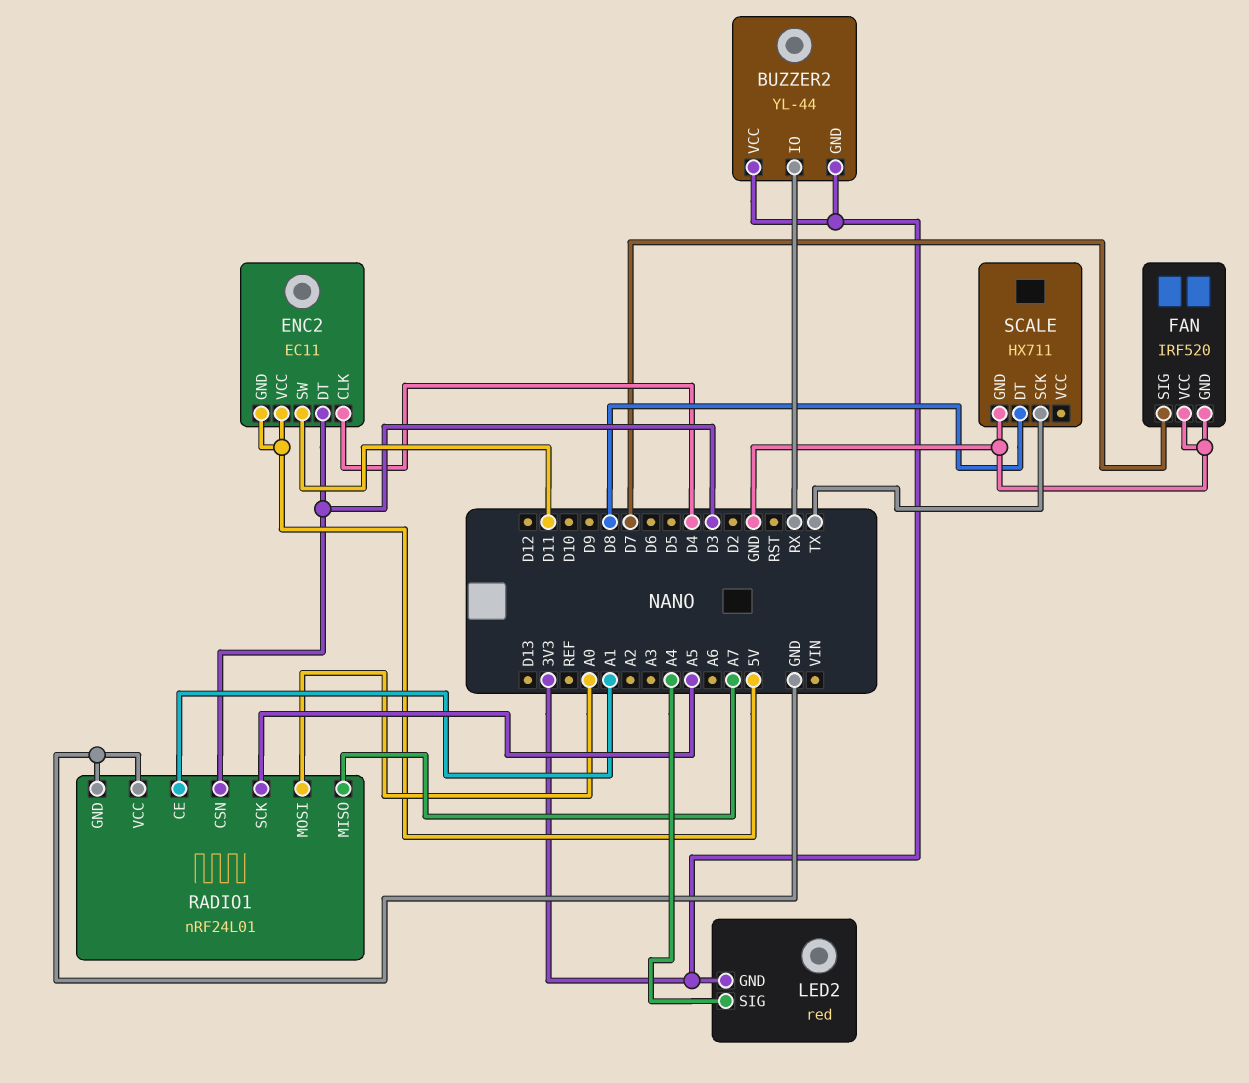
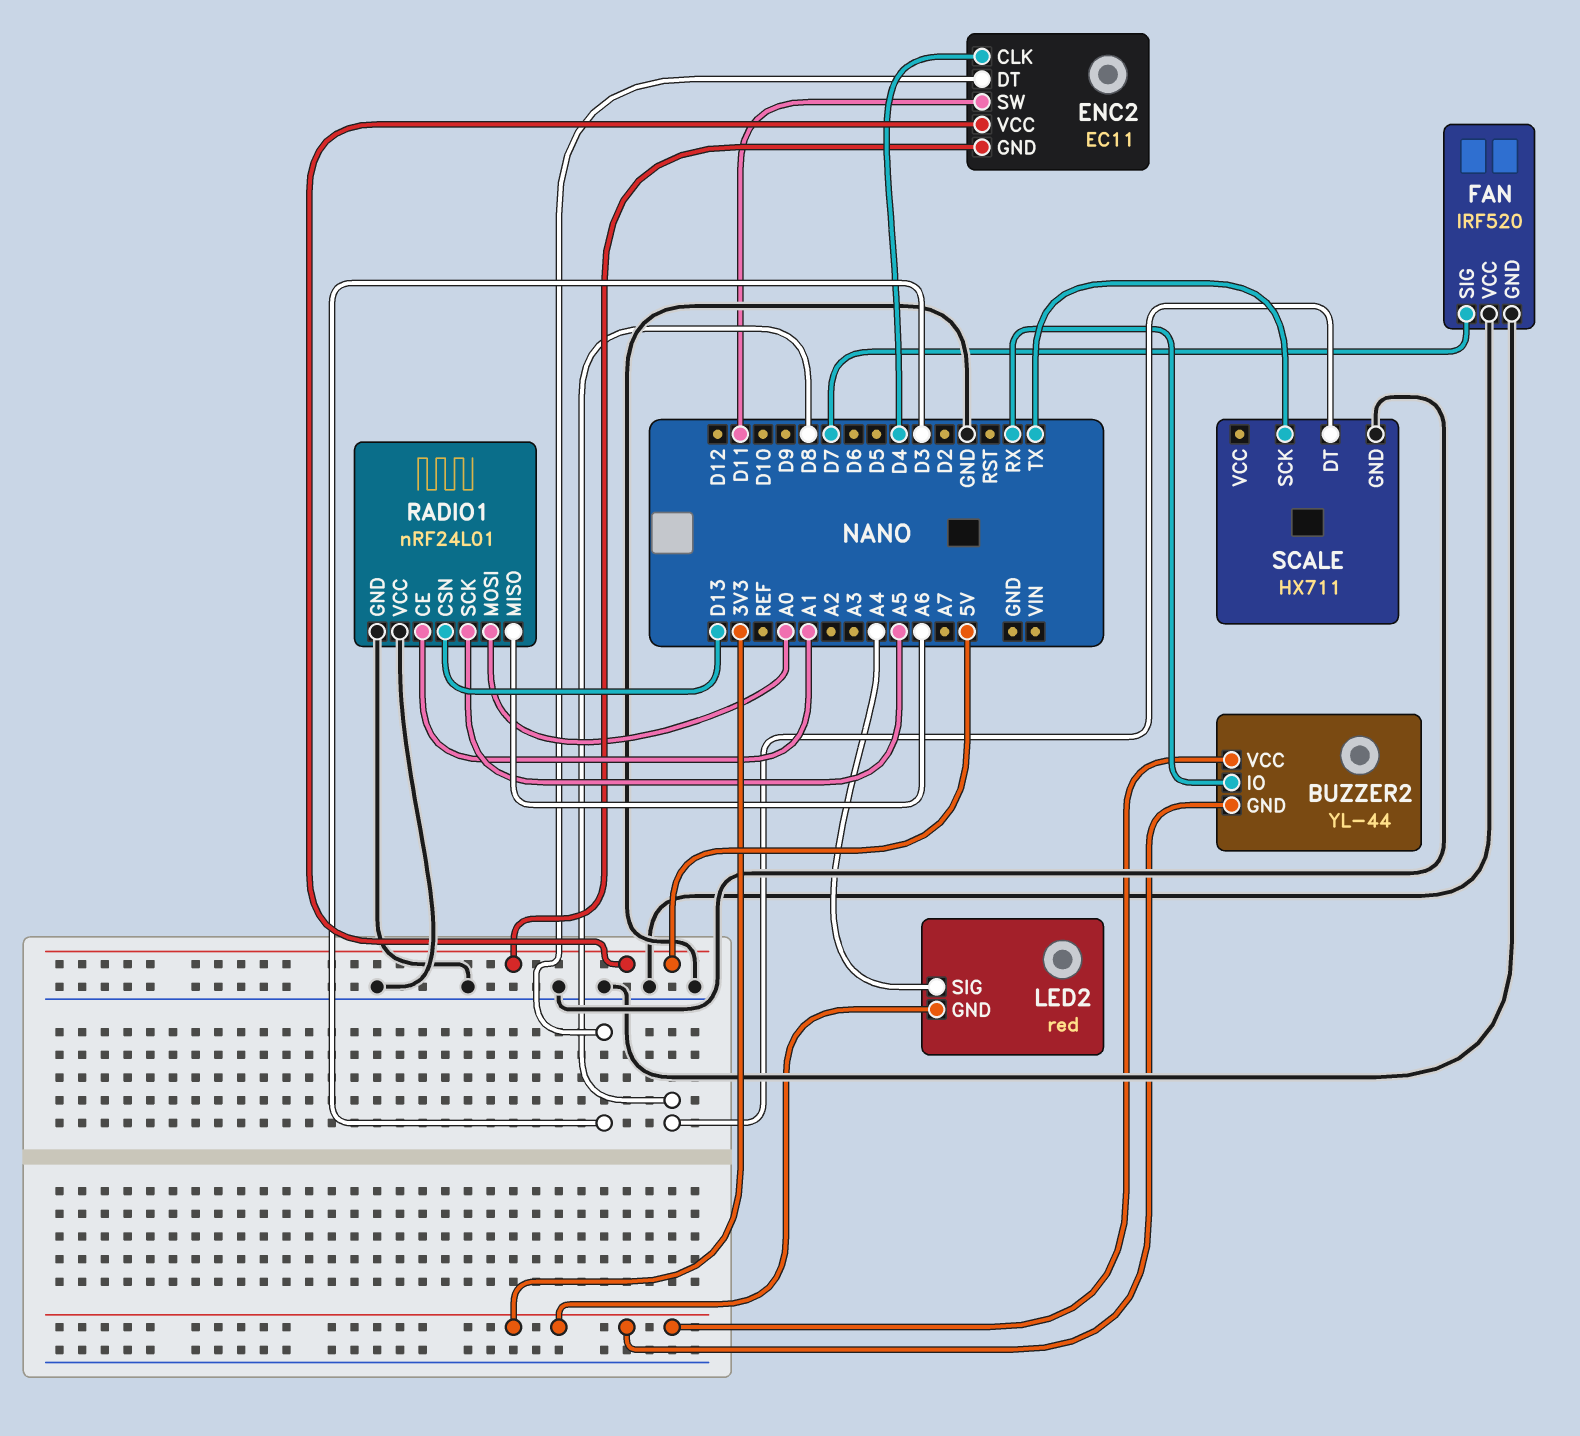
RADIO1 pin CSN: D3 -> D13
RADIO1 pin MISO: A7 -> A6

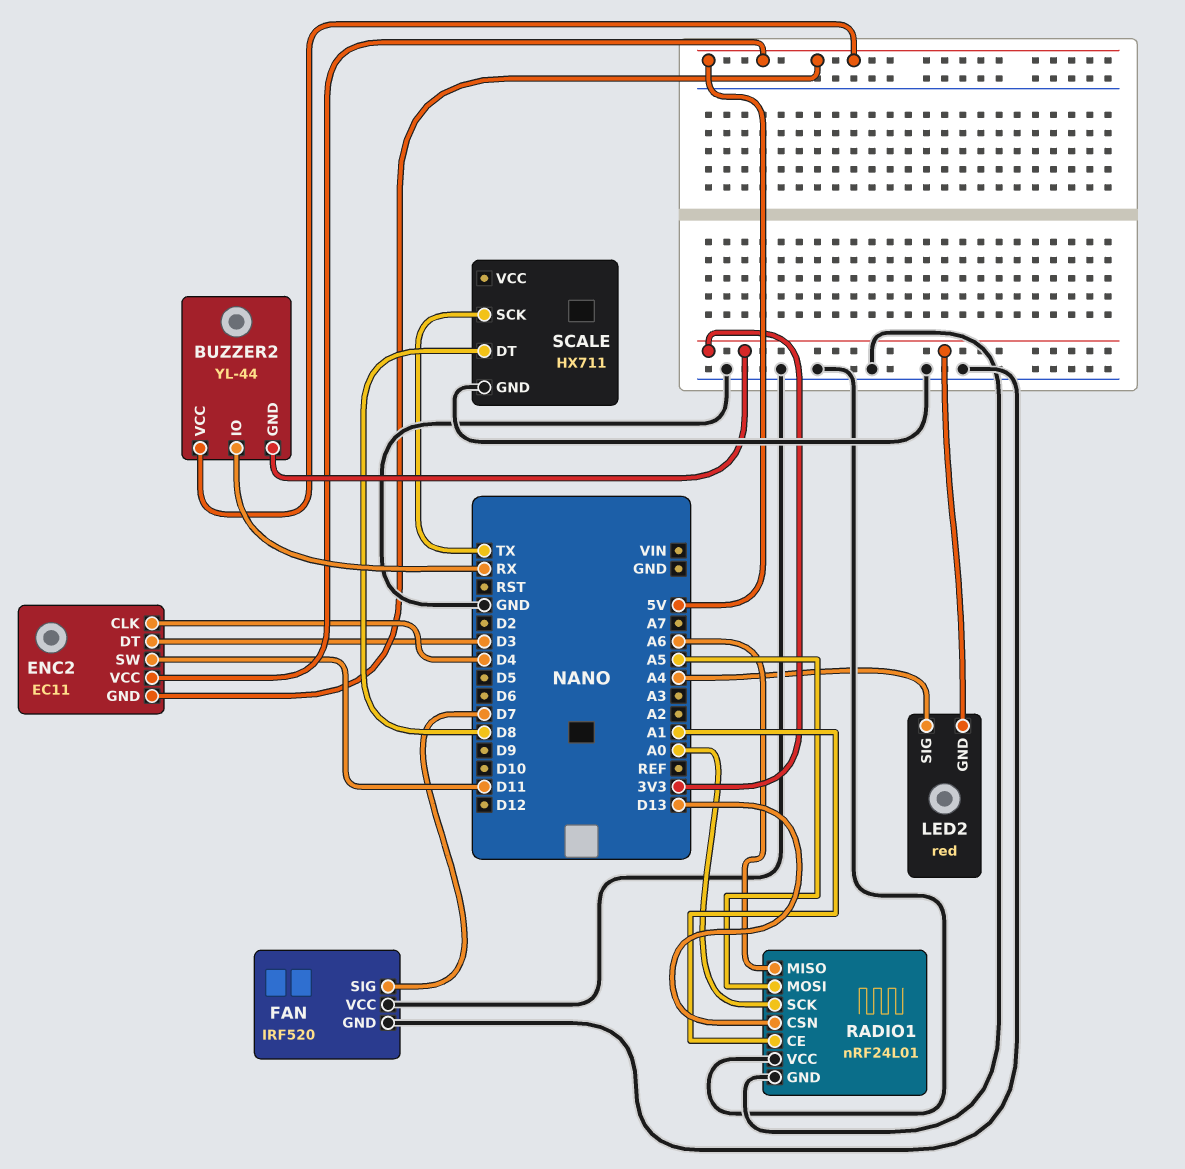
BUZZER2 pin VCC: 3V3 -> 5V
RADIO1 pin MOSI: A0 -> A5
RADIO1 pin SCK: A5 -> A0

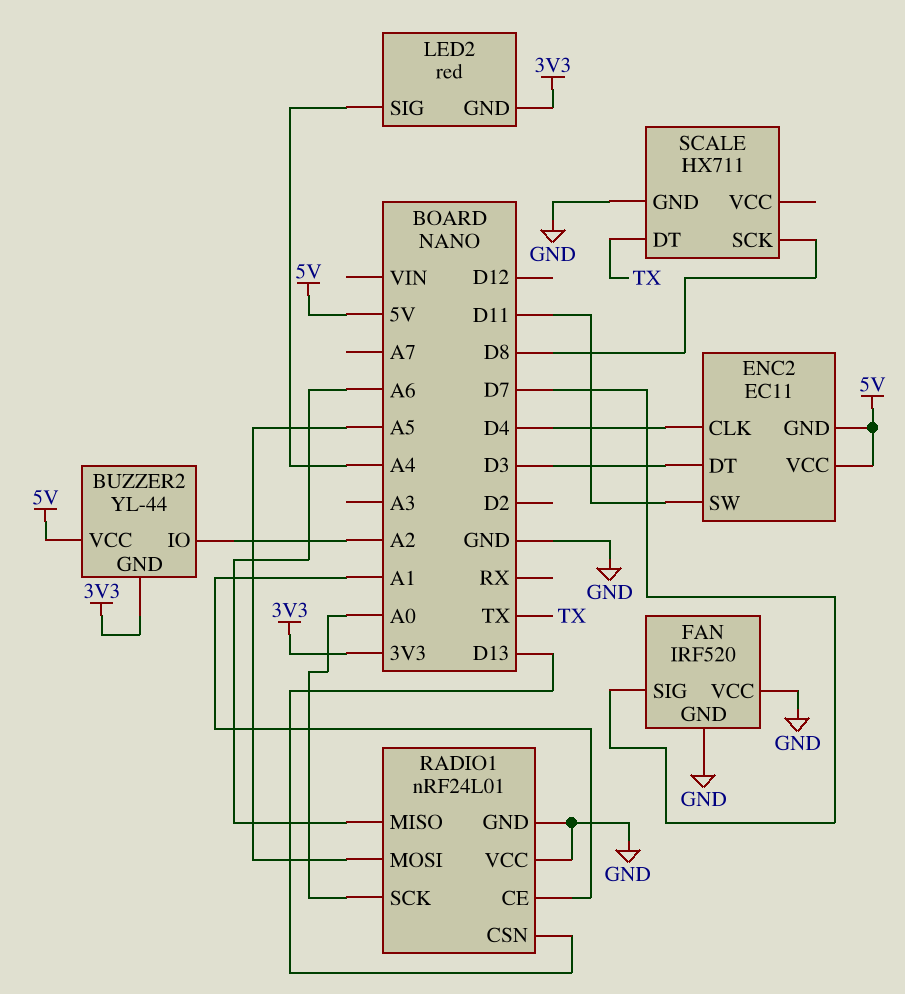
BUZZER2 pin IO: RX -> A2
SCALE pin DT: D8 -> TX
SCALE pin SCK: TX -> D8

